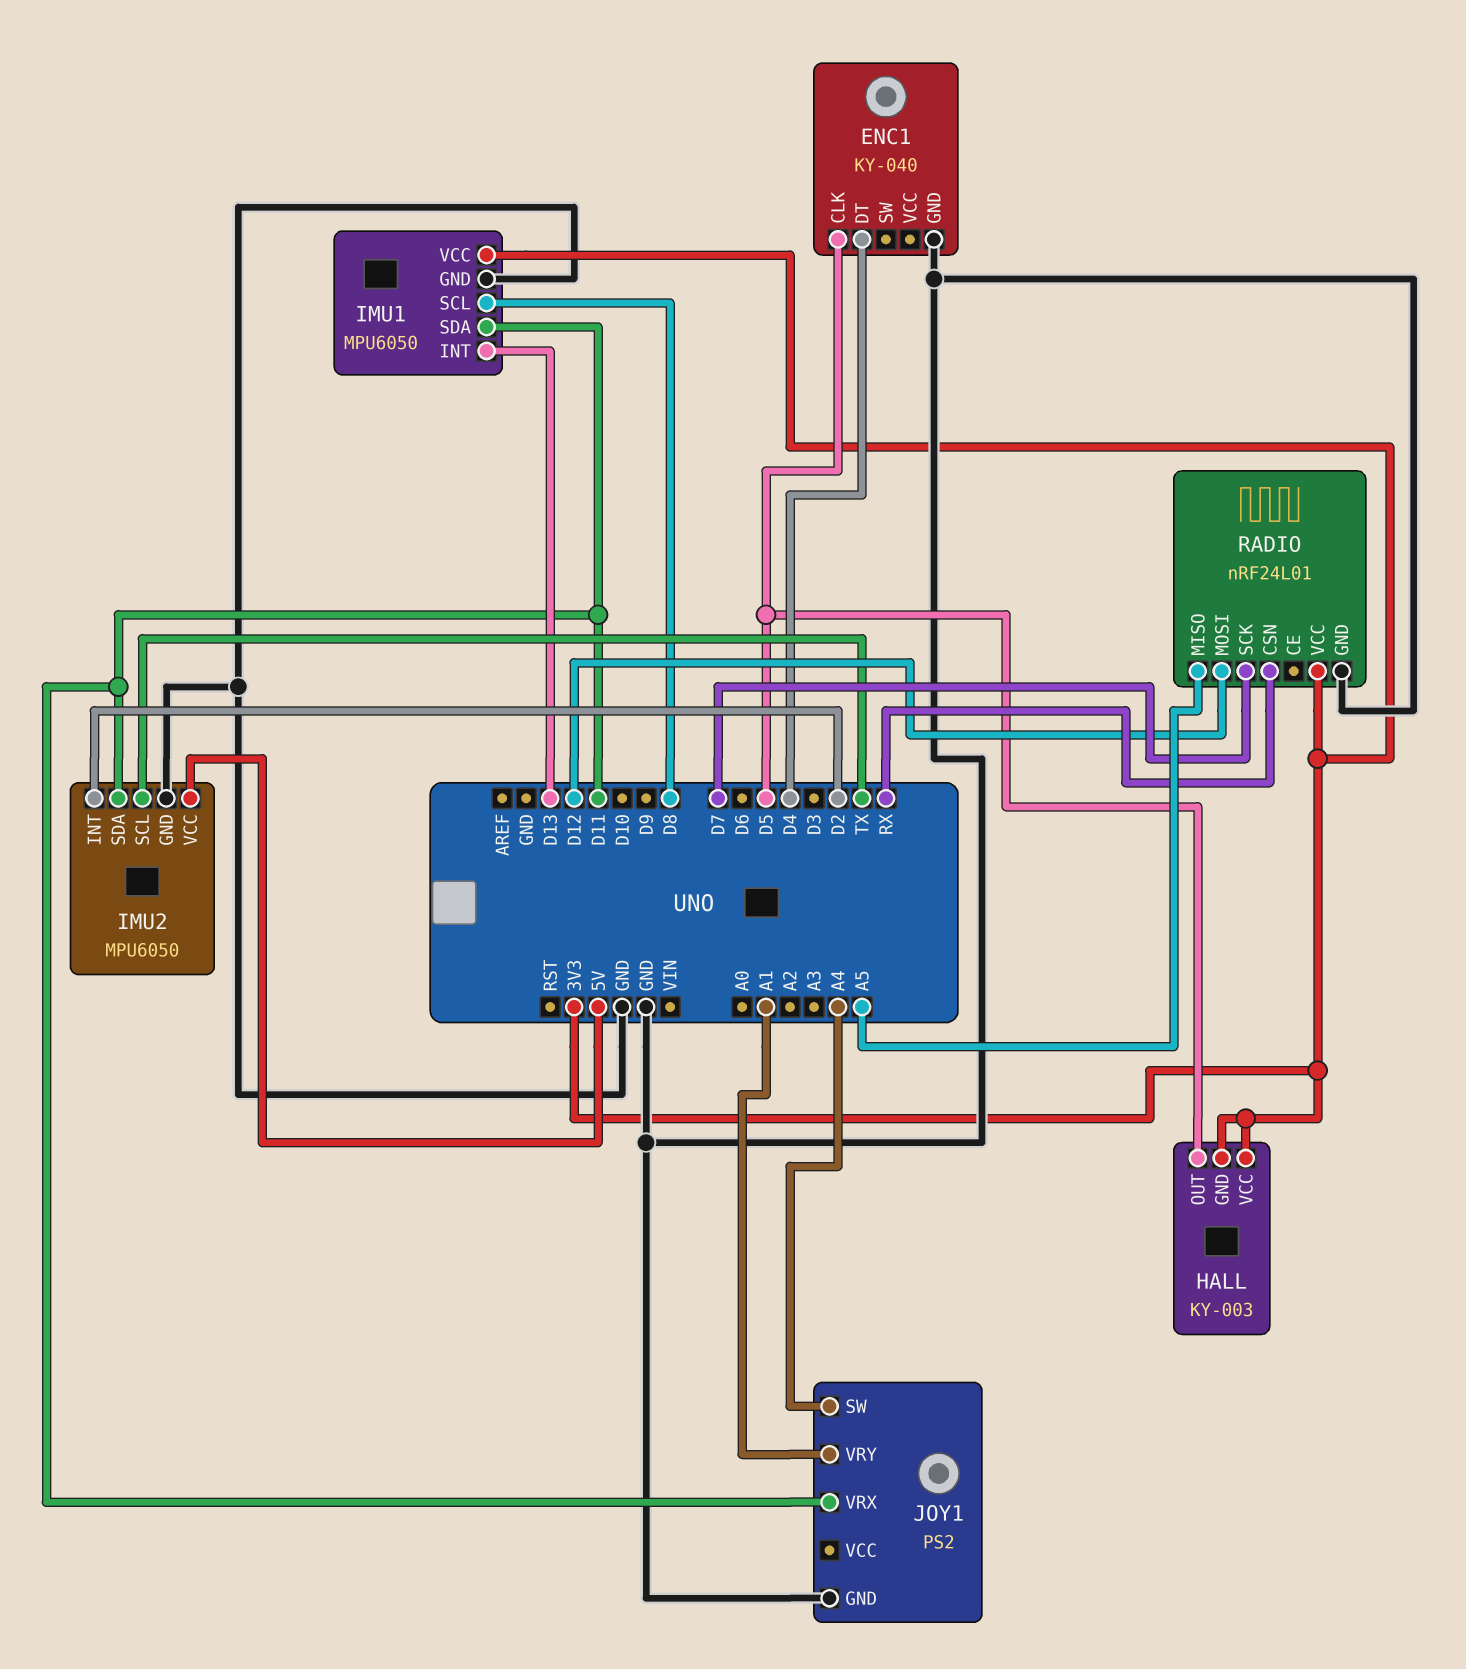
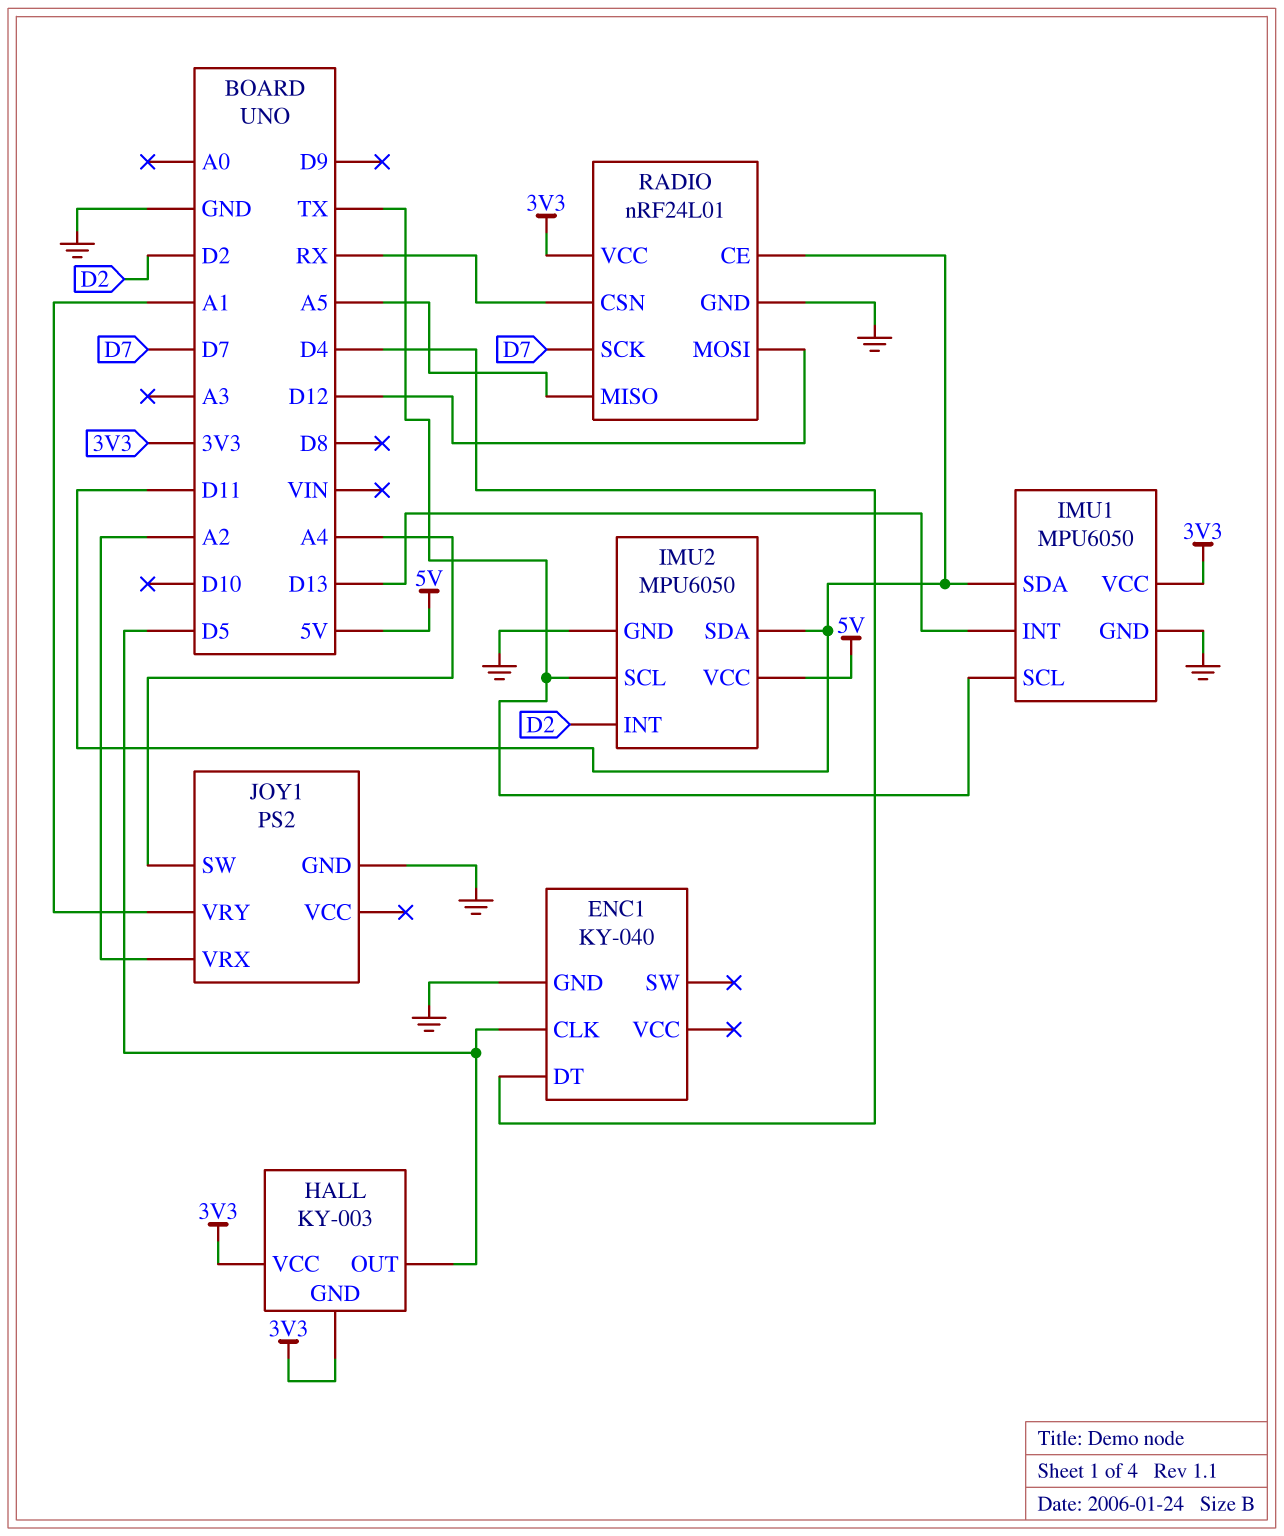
IMU1 pin SCL: D8 -> TX
JOY1 pin VRX: D11 -> A2
RADIO pin CE: none -> D11

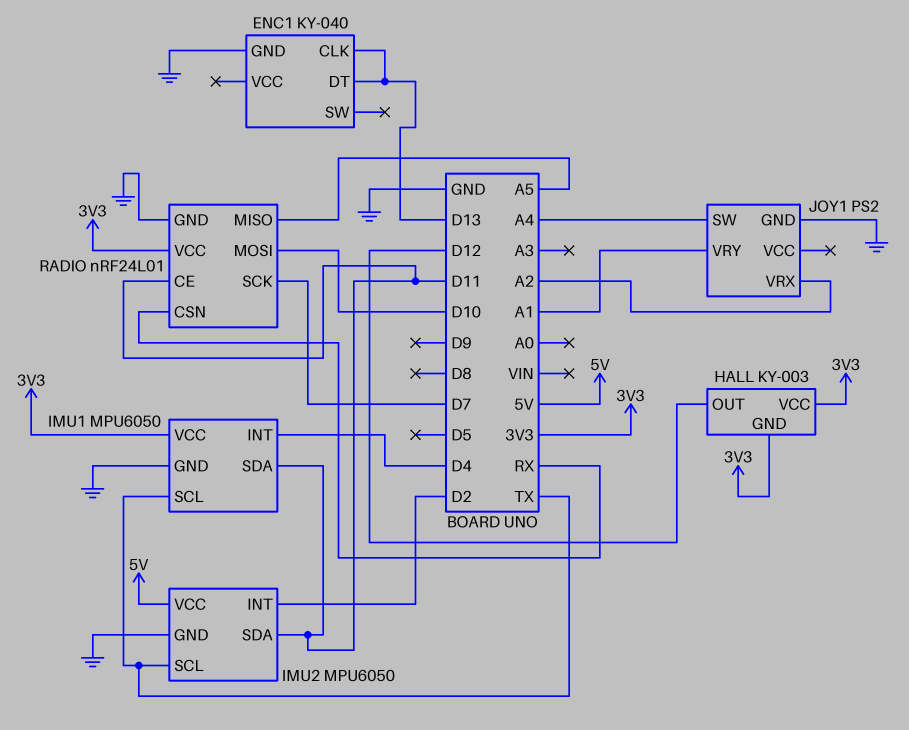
ENC1 pin CLK: D5 -> D13
ENC1 pin DT: D4 -> D13
HALL pin OUT: D5 -> D12
IMU1 pin INT: D13 -> D4
RADIO pin MOSI: D12 -> D10

